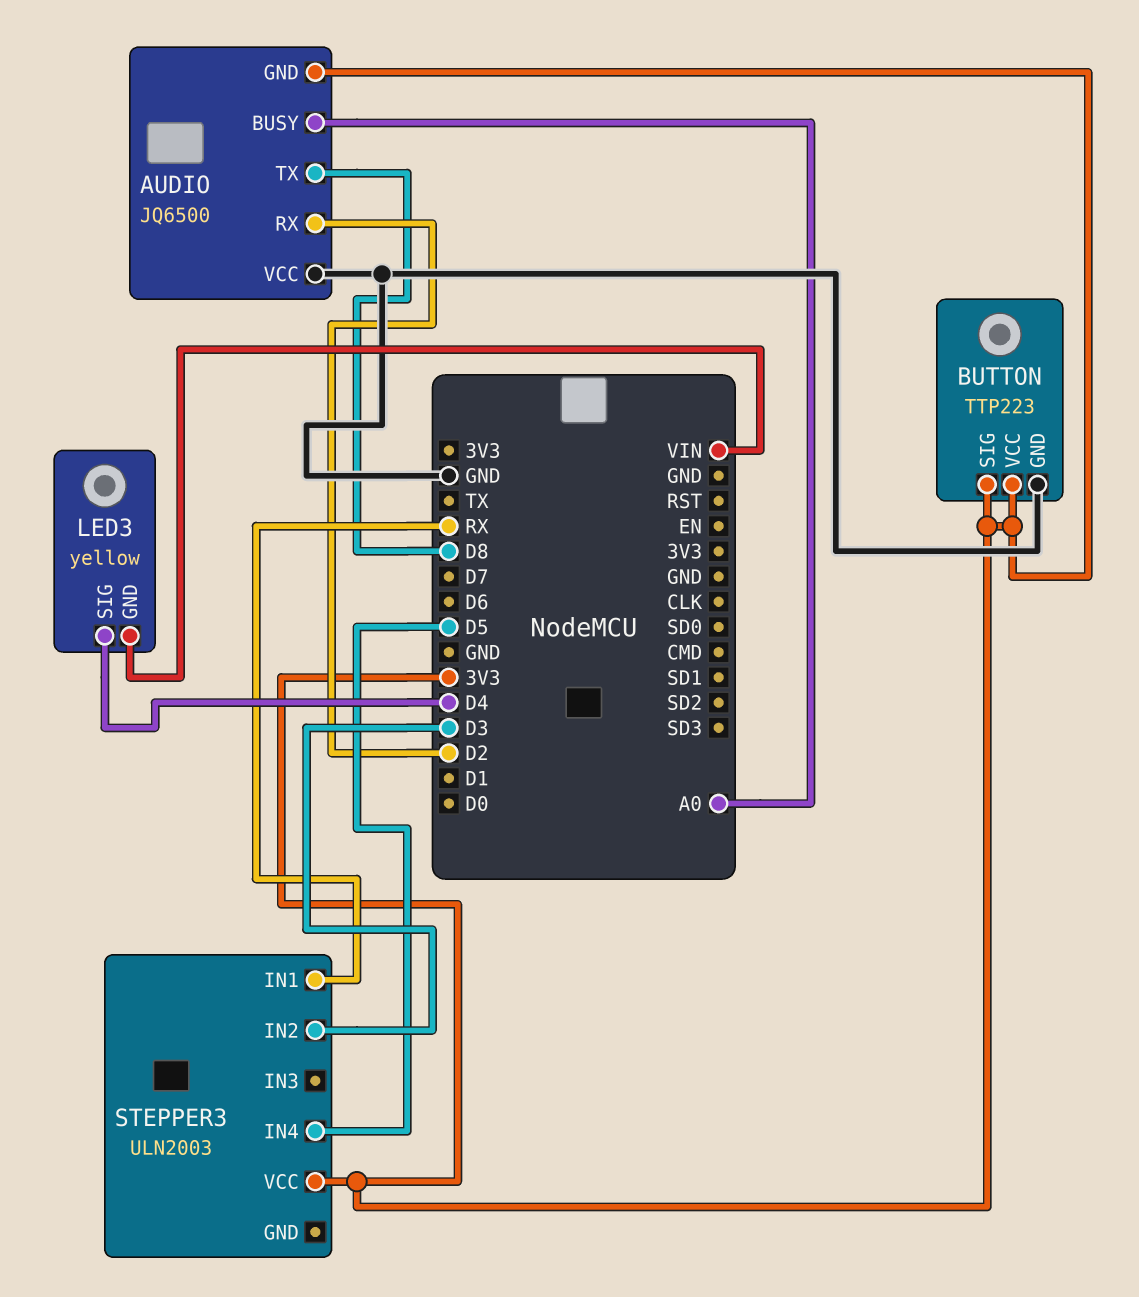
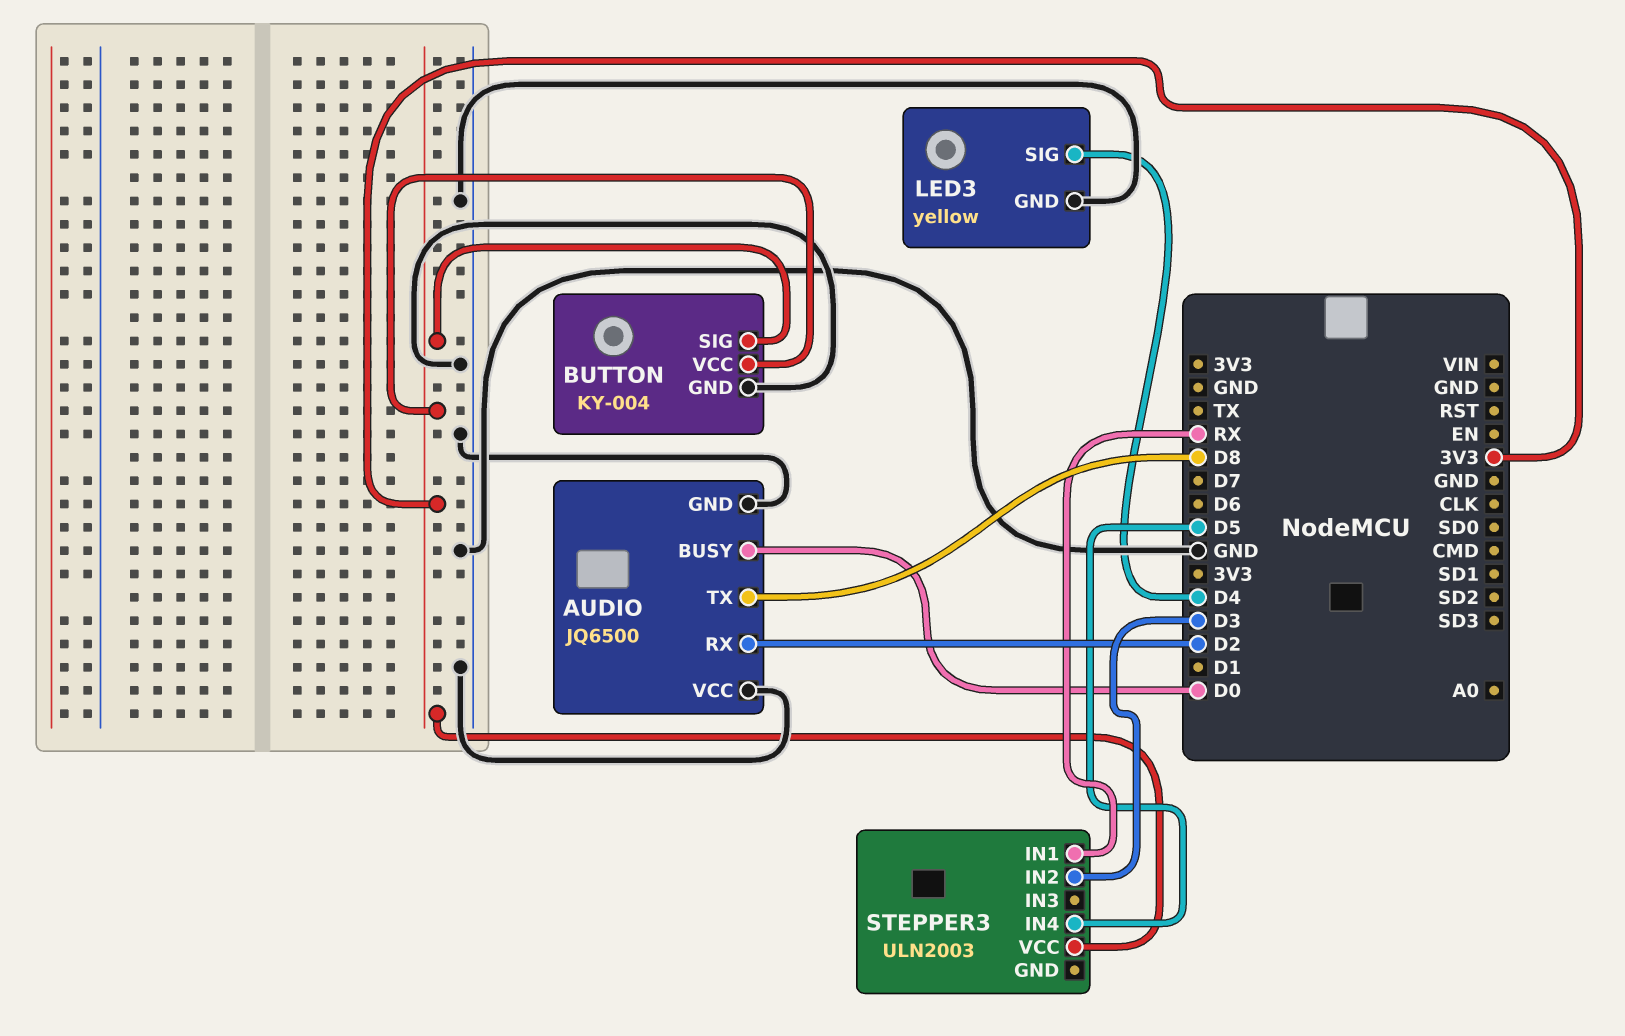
AUDIO pin BUSY: A0 -> D0
AUDIO pin GND: 3V3 -> GND
BUTTON: TTP223 -> KY-004
LED3 pin GND: VIN -> GND

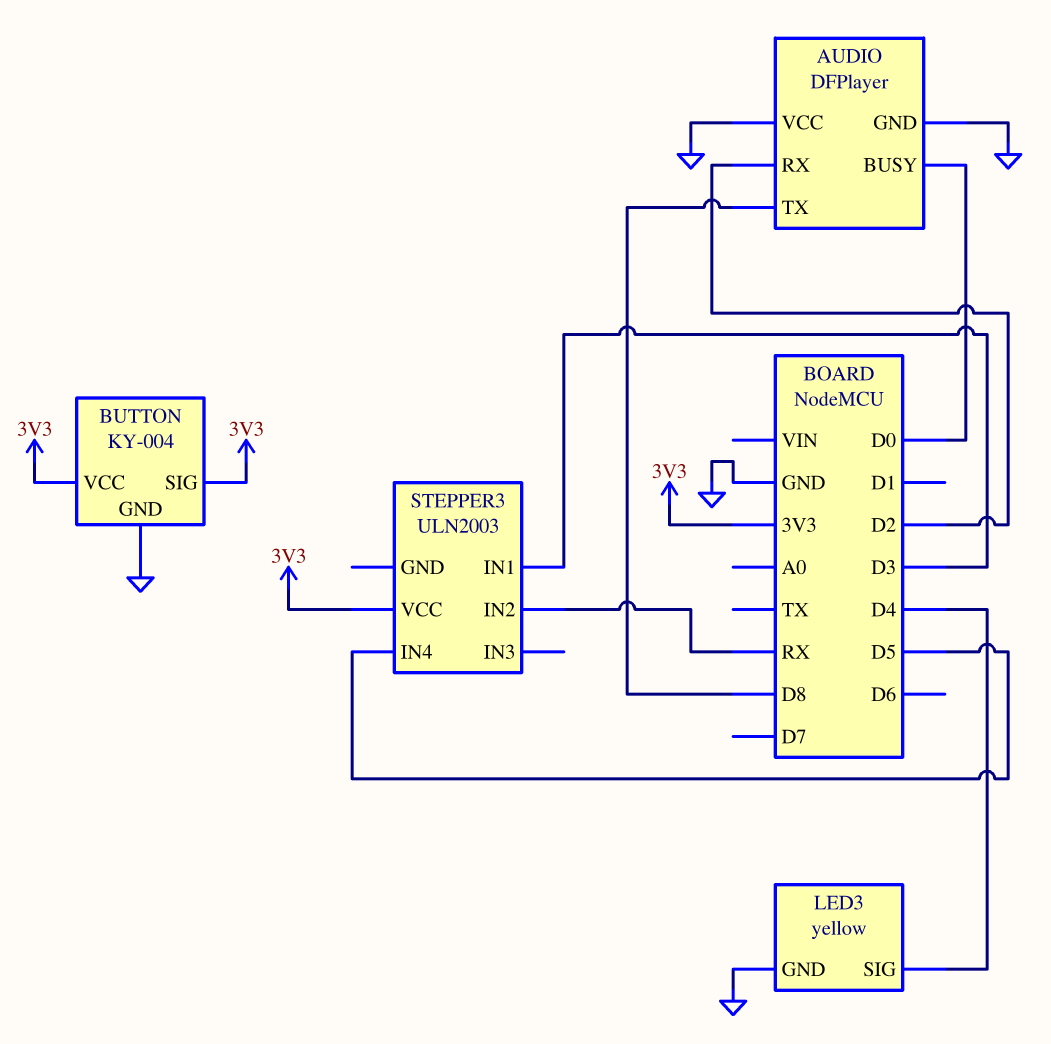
AUDIO: JQ6500 -> DFPlayer
STEPPER3 pin IN1: RX -> D3
STEPPER3 pin IN2: D3 -> RX

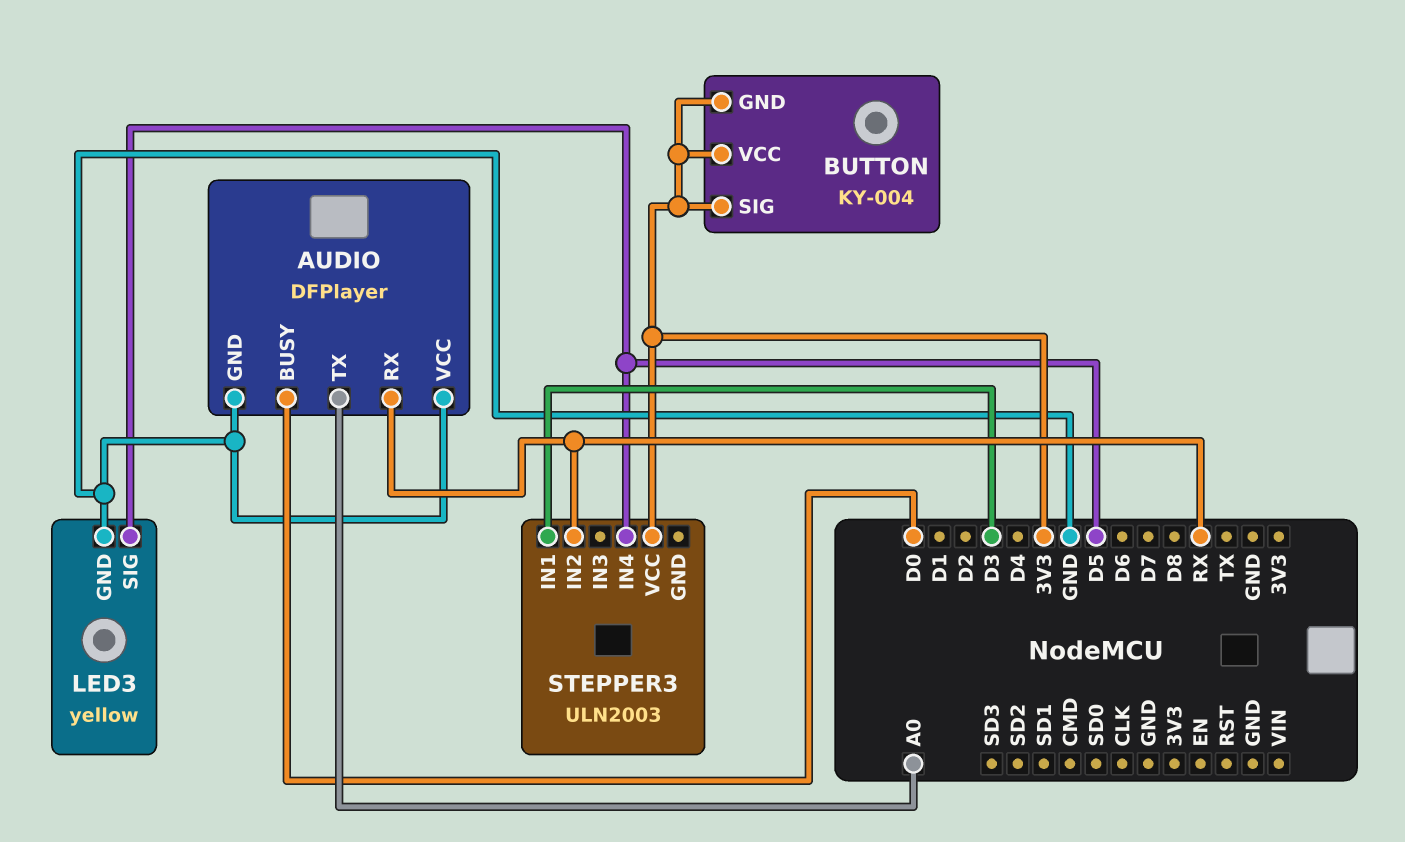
AUDIO pin RX: D2 -> RX
AUDIO pin TX: D8 -> A0
BUTTON pin GND: GND -> 3V3
LED3 pin SIG: D4 -> D5

